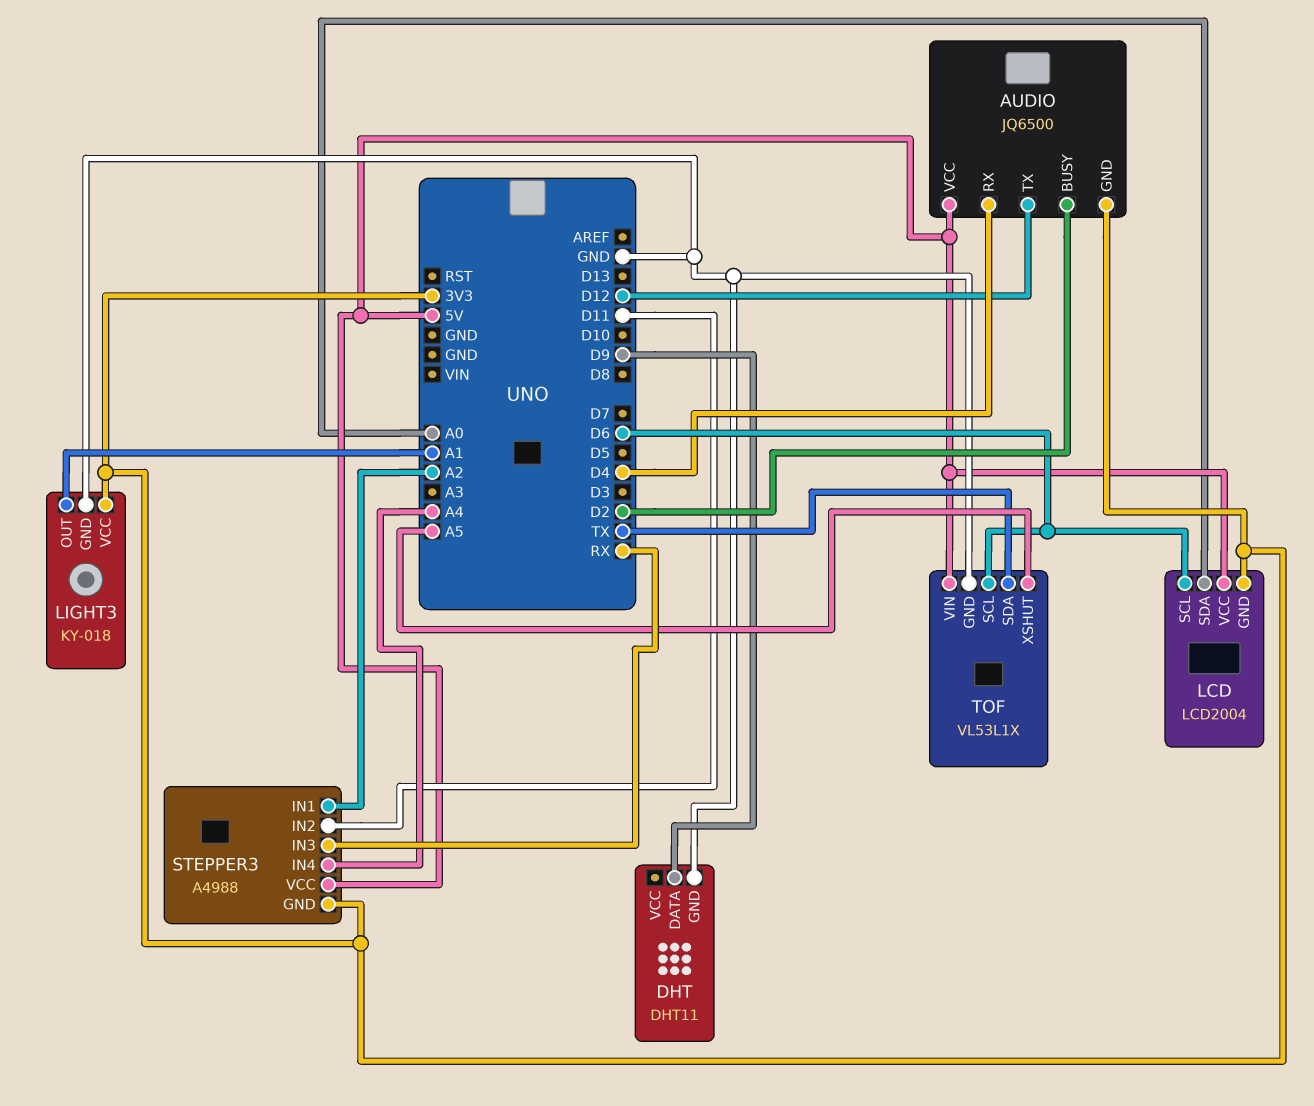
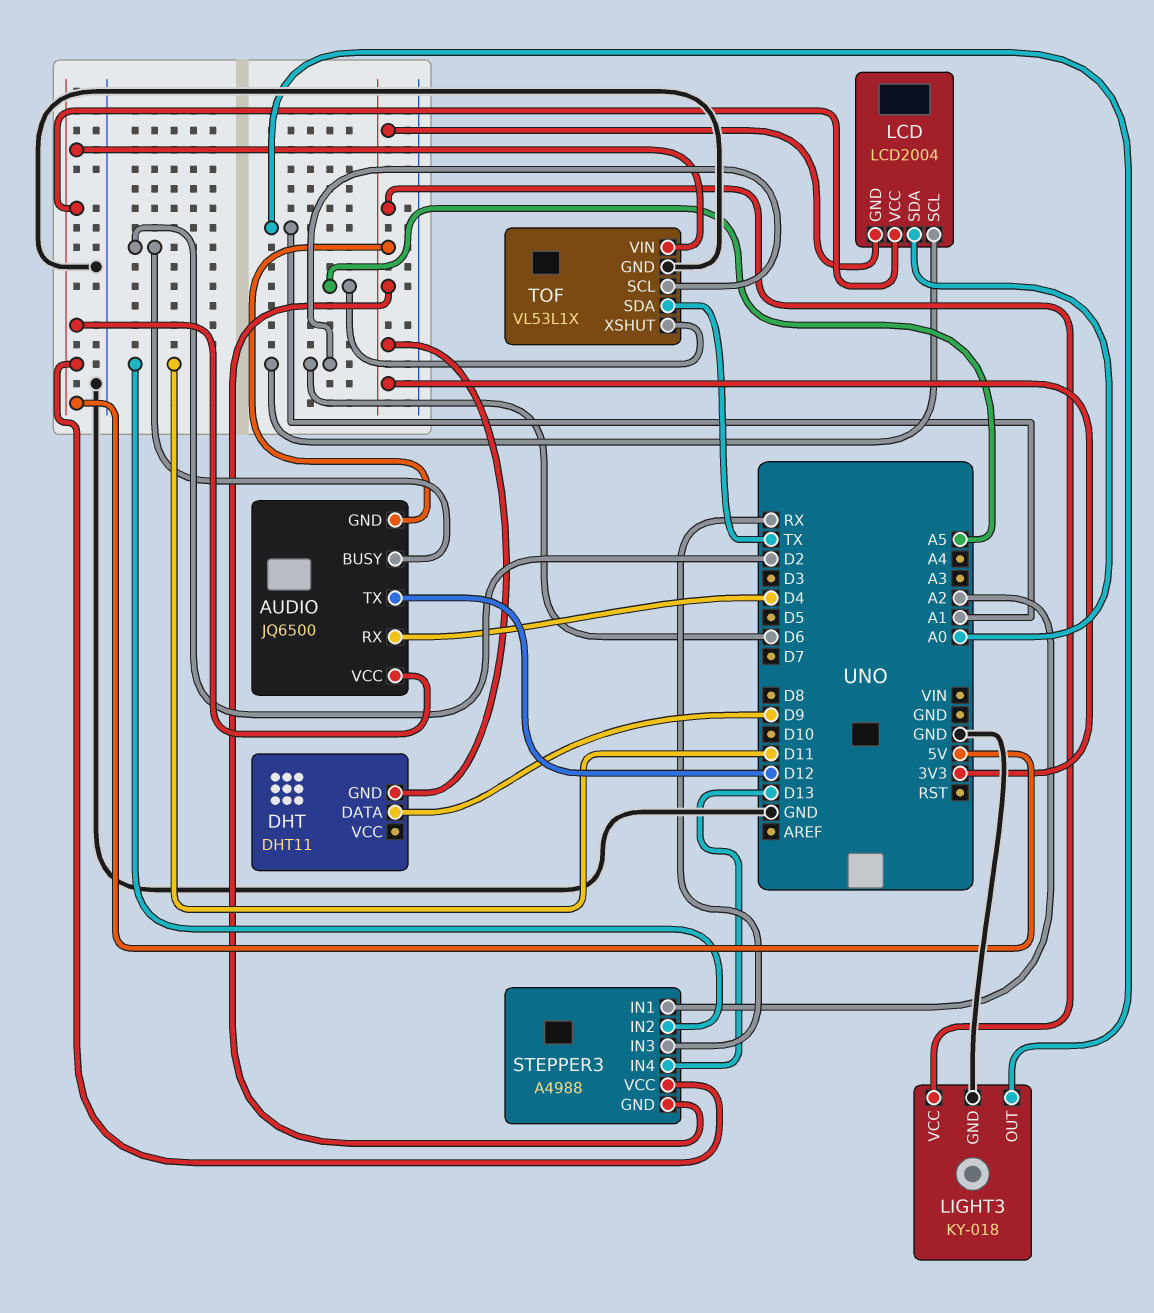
DHT pin GND: GND -> 3V3
STEPPER3 pin IN4: A4 -> D13

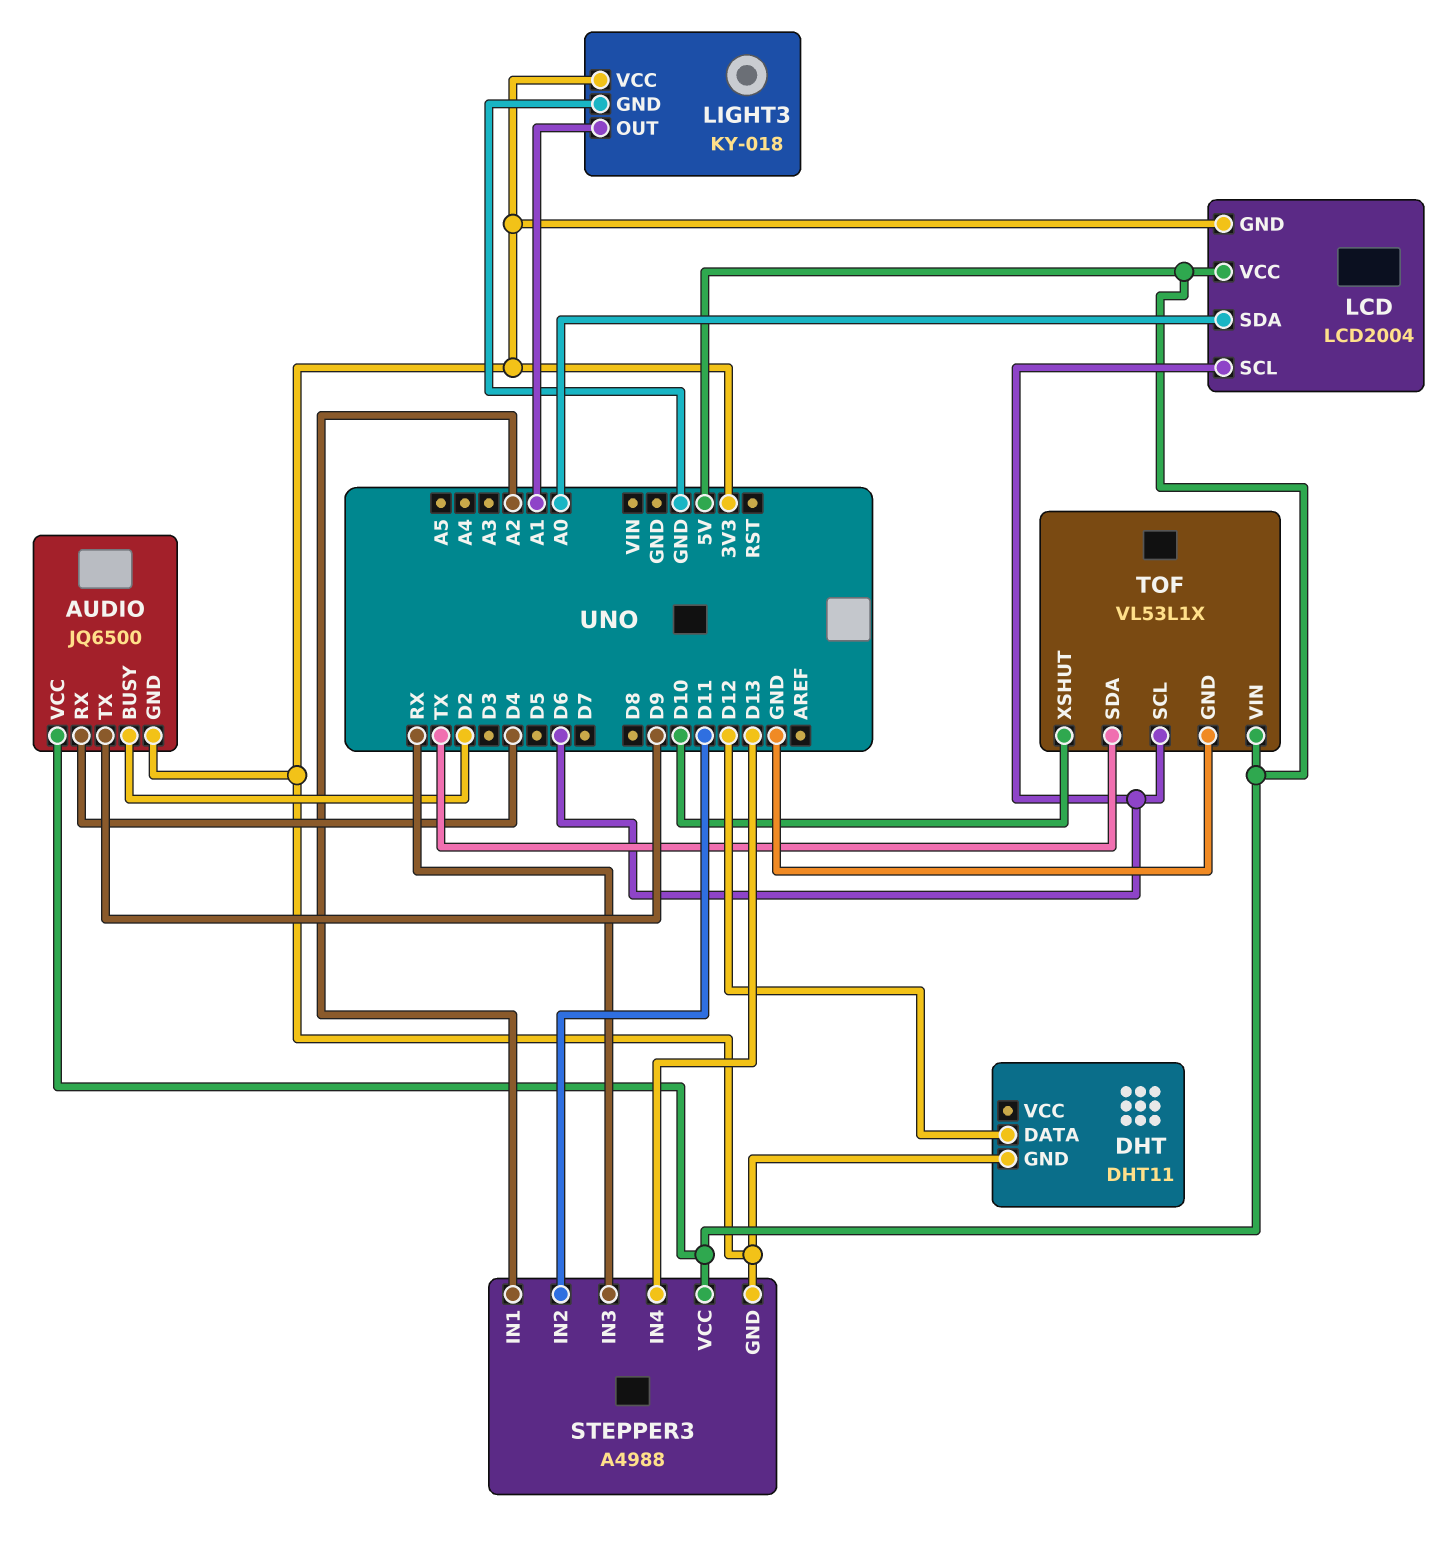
AUDIO pin TX: D12 -> D9
DHT pin DATA: D9 -> D12
TOF pin XSHUT: A5 -> D10

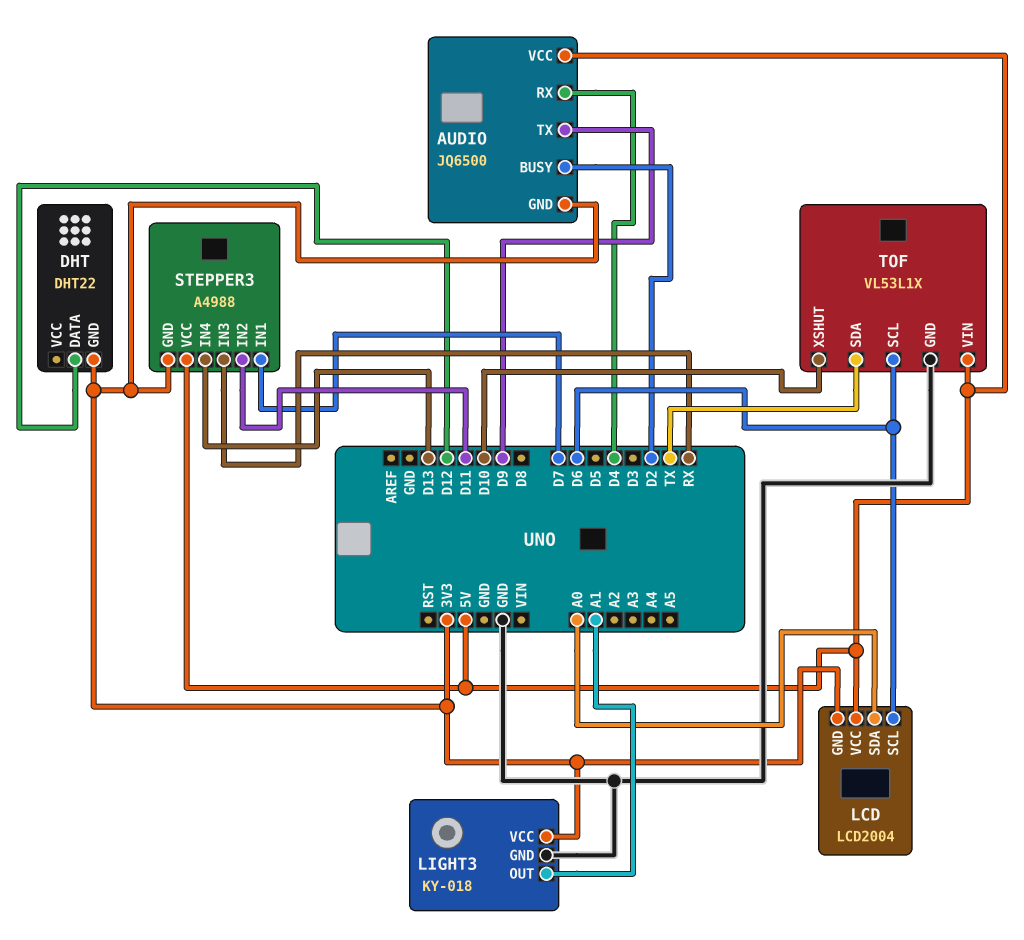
DHT: DHT11 -> DHT22
STEPPER3 pin IN1: A2 -> D7

